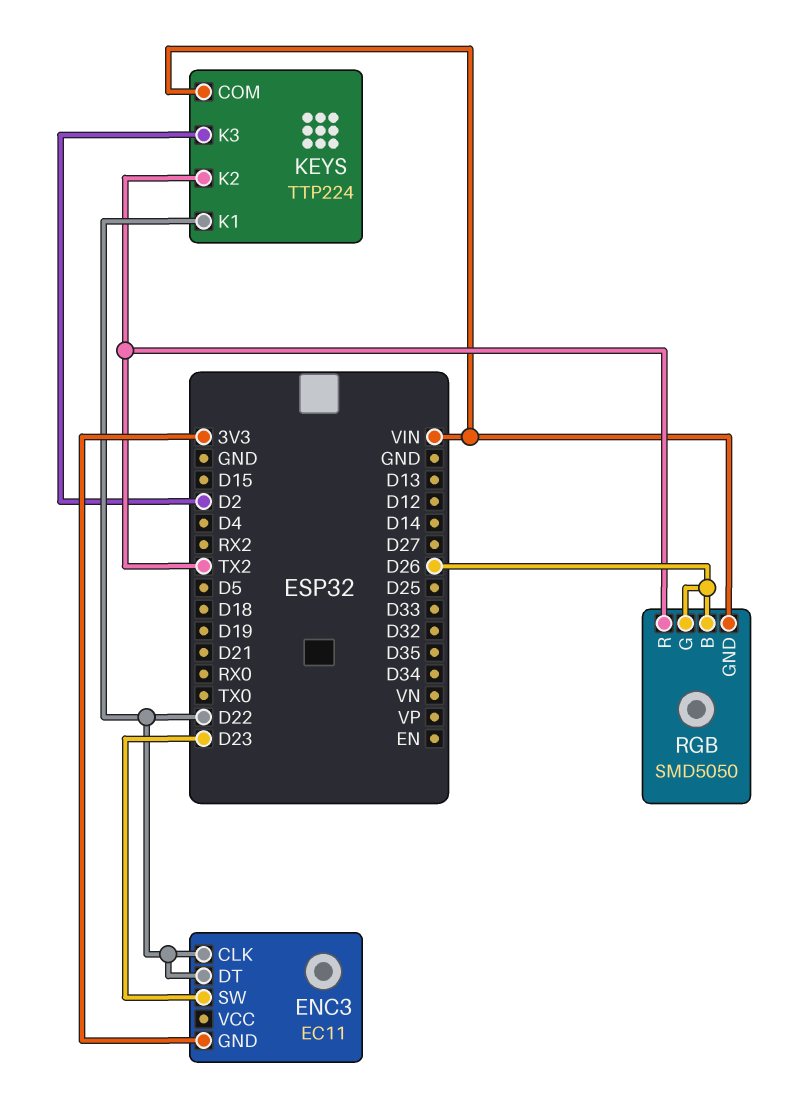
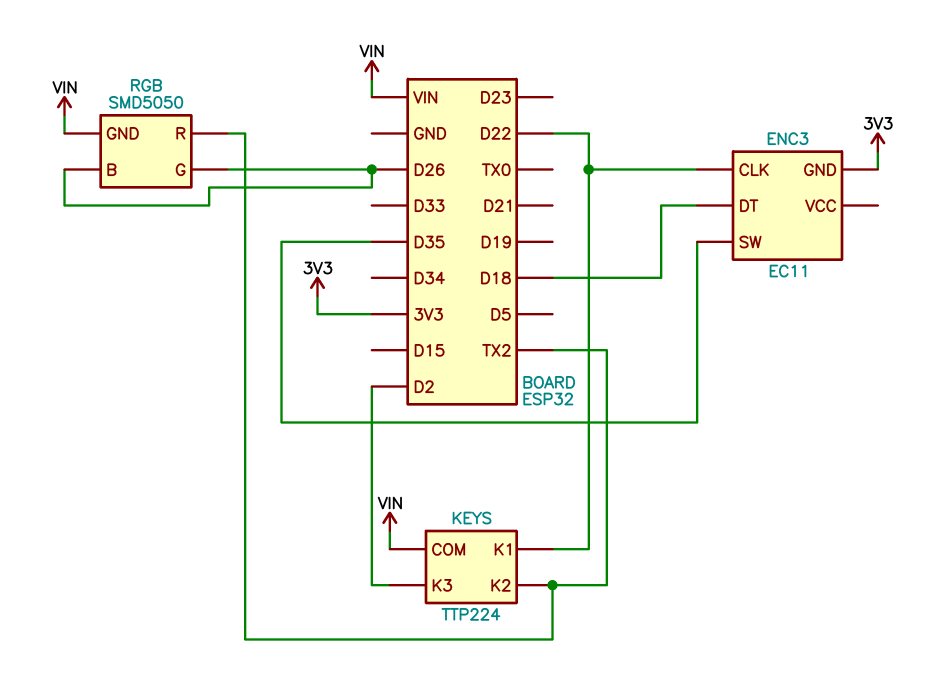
ENC3 pin DT: D22 -> D18
ENC3 pin SW: D23 -> D35

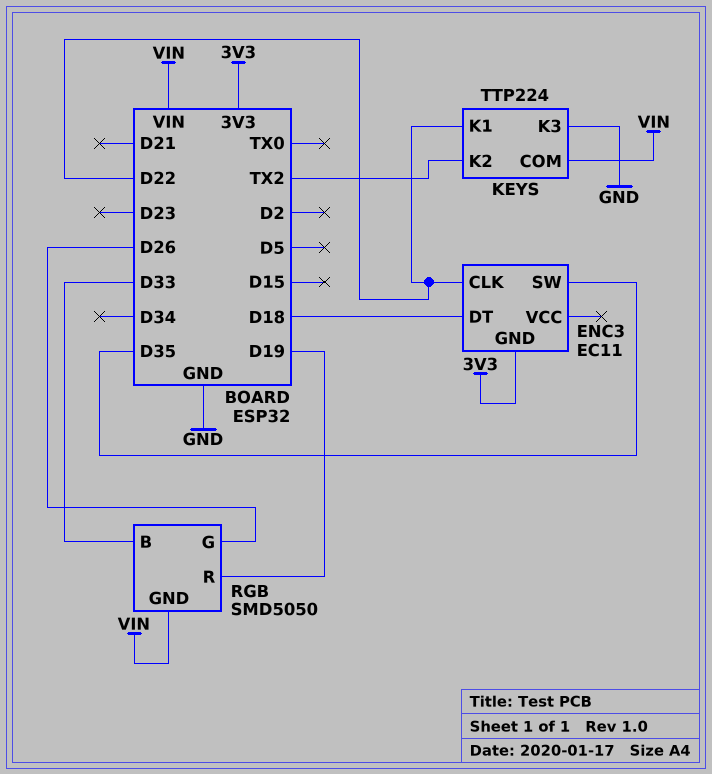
KEYS pin K3: D2 -> GND
RGB pin B: D26 -> D33
RGB pin R: TX2 -> D19

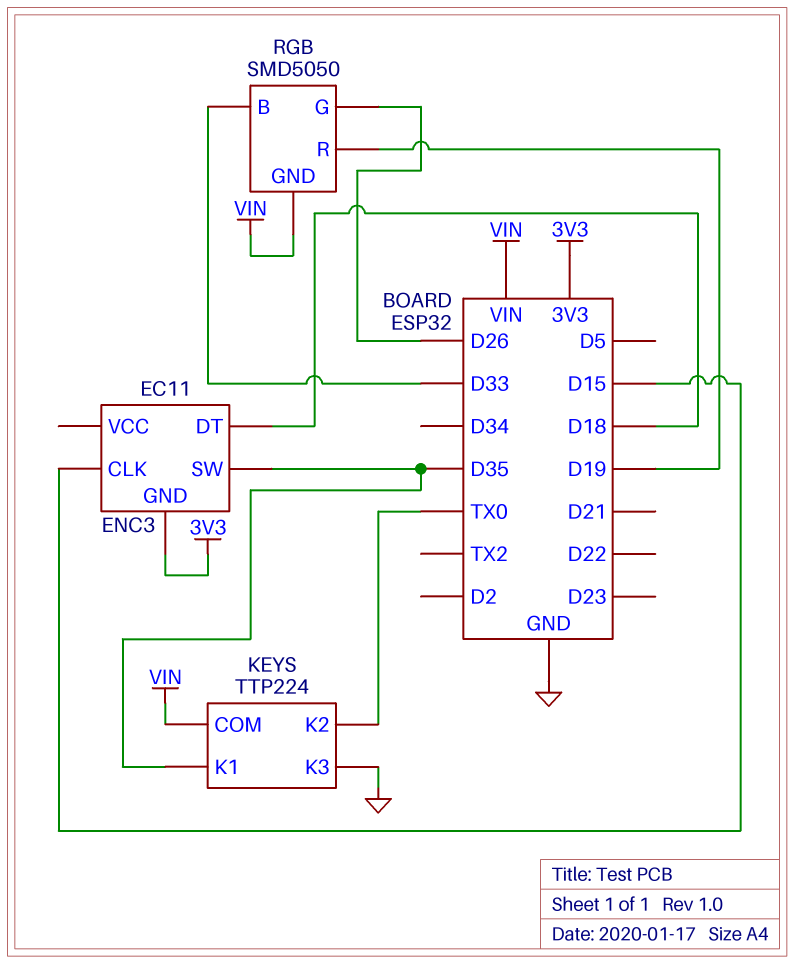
ENC3 pin CLK: D22 -> D15
KEYS pin K1: D22 -> D35
KEYS pin K2: TX2 -> TX0

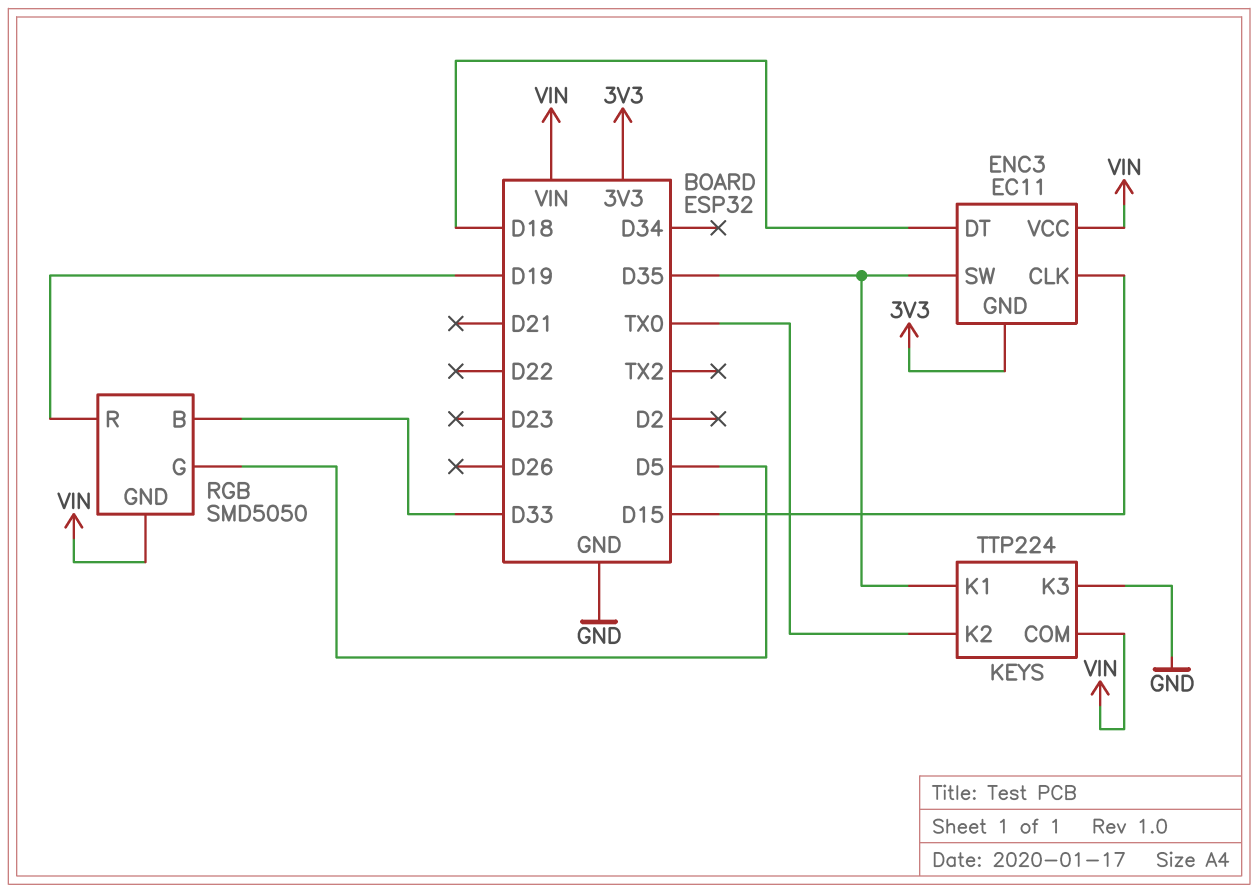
ENC3 pin VCC: none -> VIN
RGB pin G: D26 -> D5

